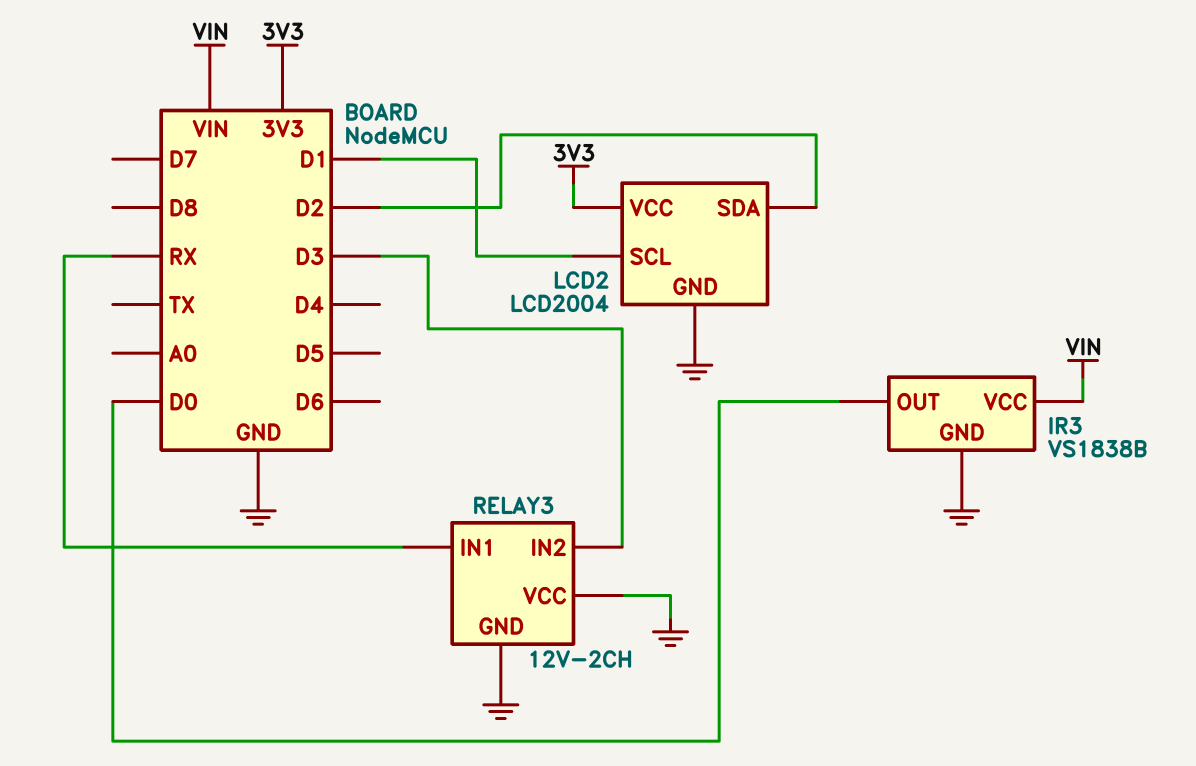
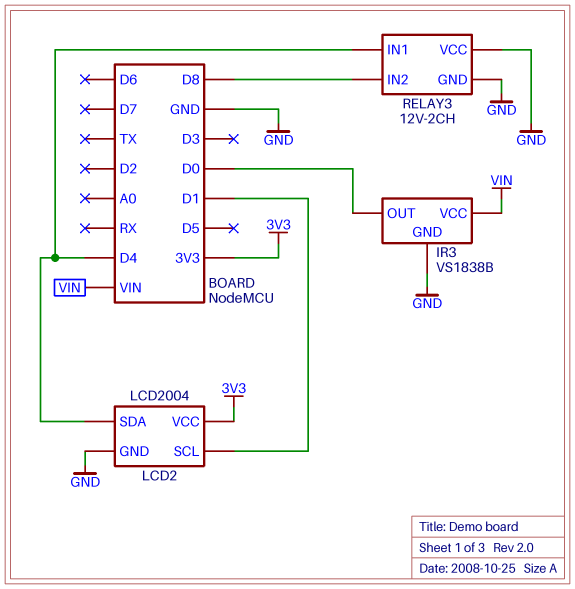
LCD2 pin SDA: D2 -> D4
RELAY3 pin IN1: RX -> D4
RELAY3 pin IN2: D3 -> D8

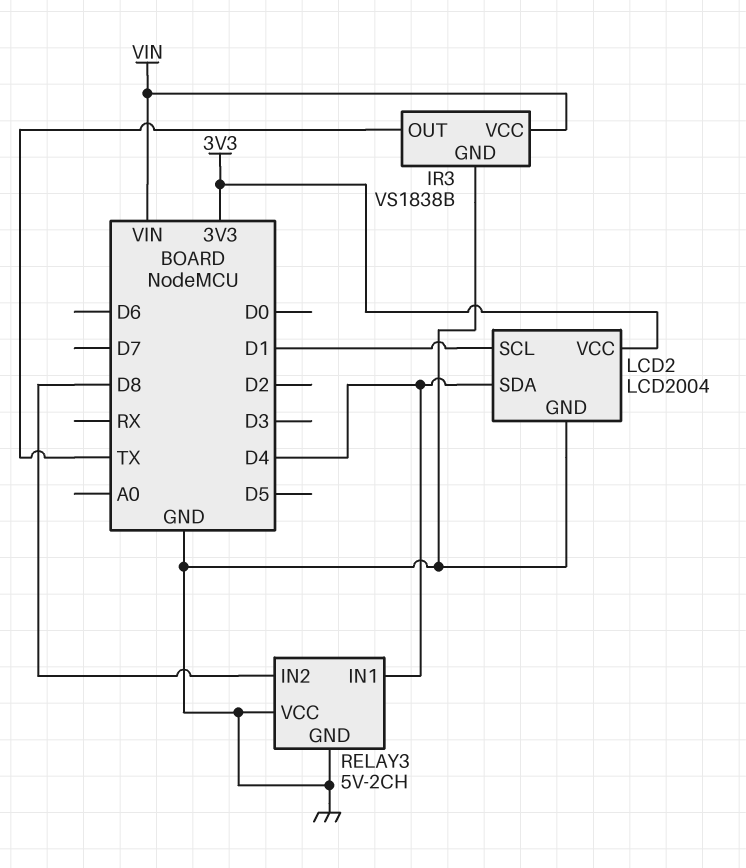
IR3 pin OUT: D0 -> TX
RELAY3: 12V-2CH -> 5V-2CH

